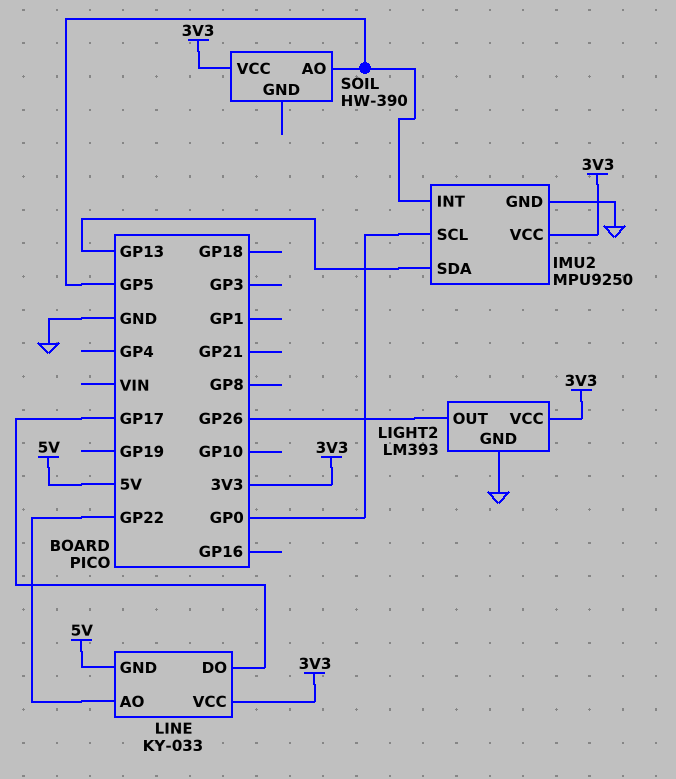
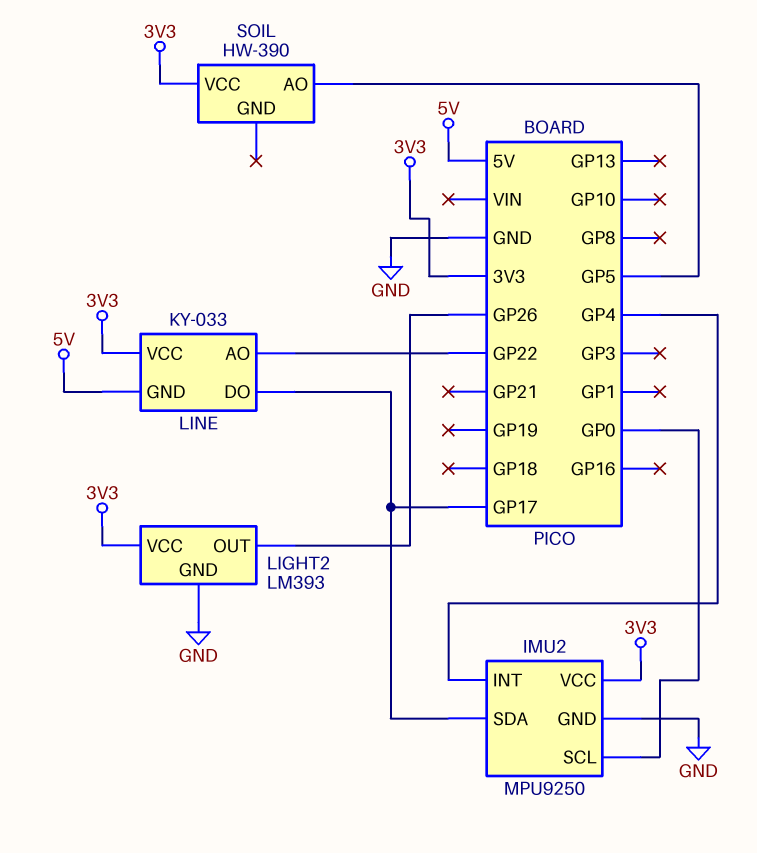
IMU2 pin INT: GP5 -> GP4
IMU2 pin SDA: GP13 -> GP17

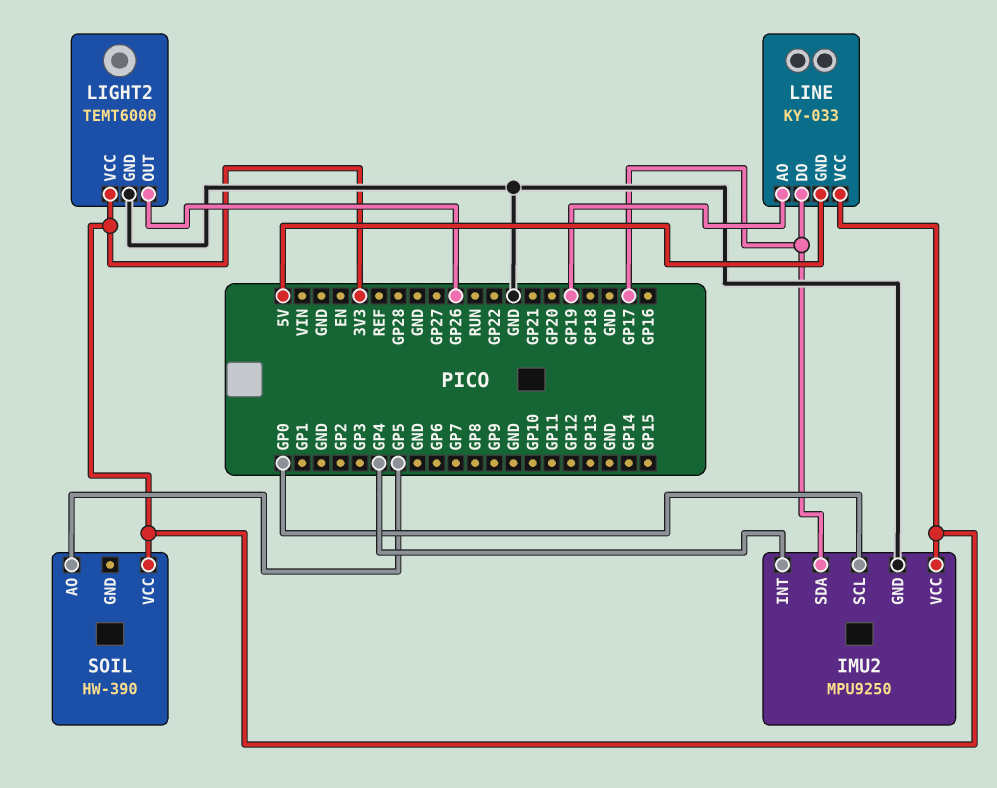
LIGHT2: LM393 -> TEMT6000
LINE pin AO: GP22 -> GP19

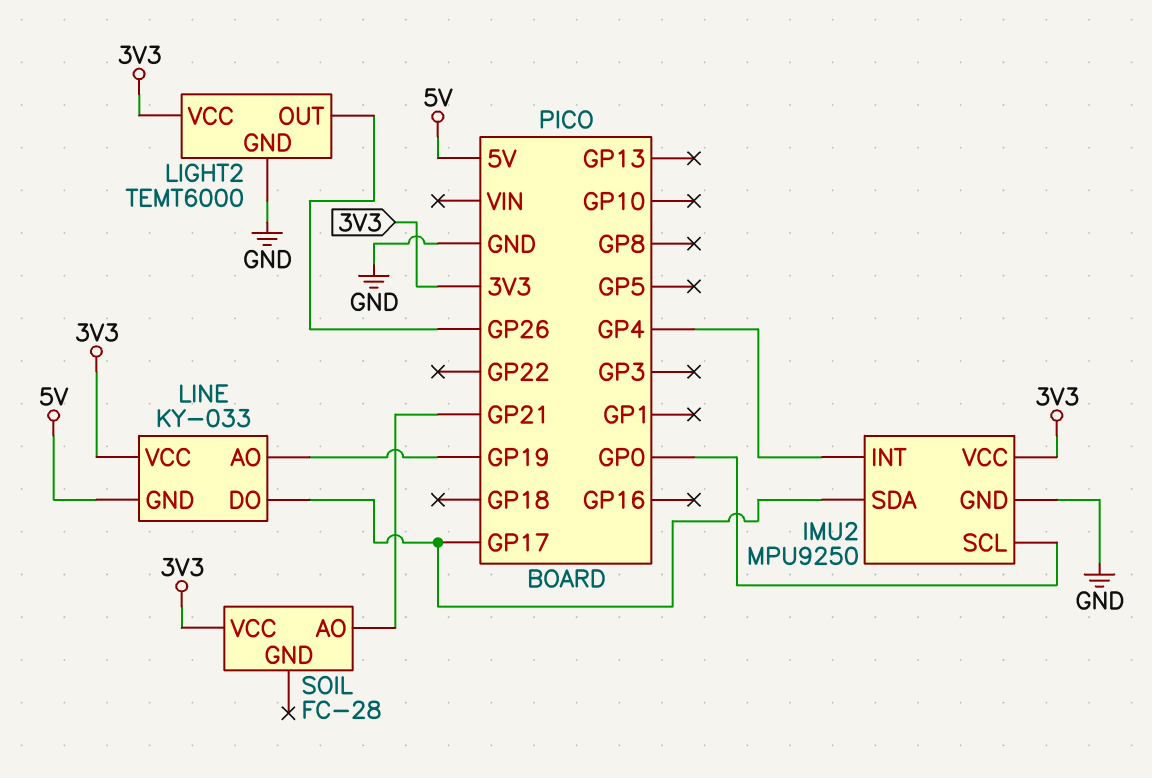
SOIL: HW-390 -> FC-28
SOIL pin AO: GP5 -> GP21

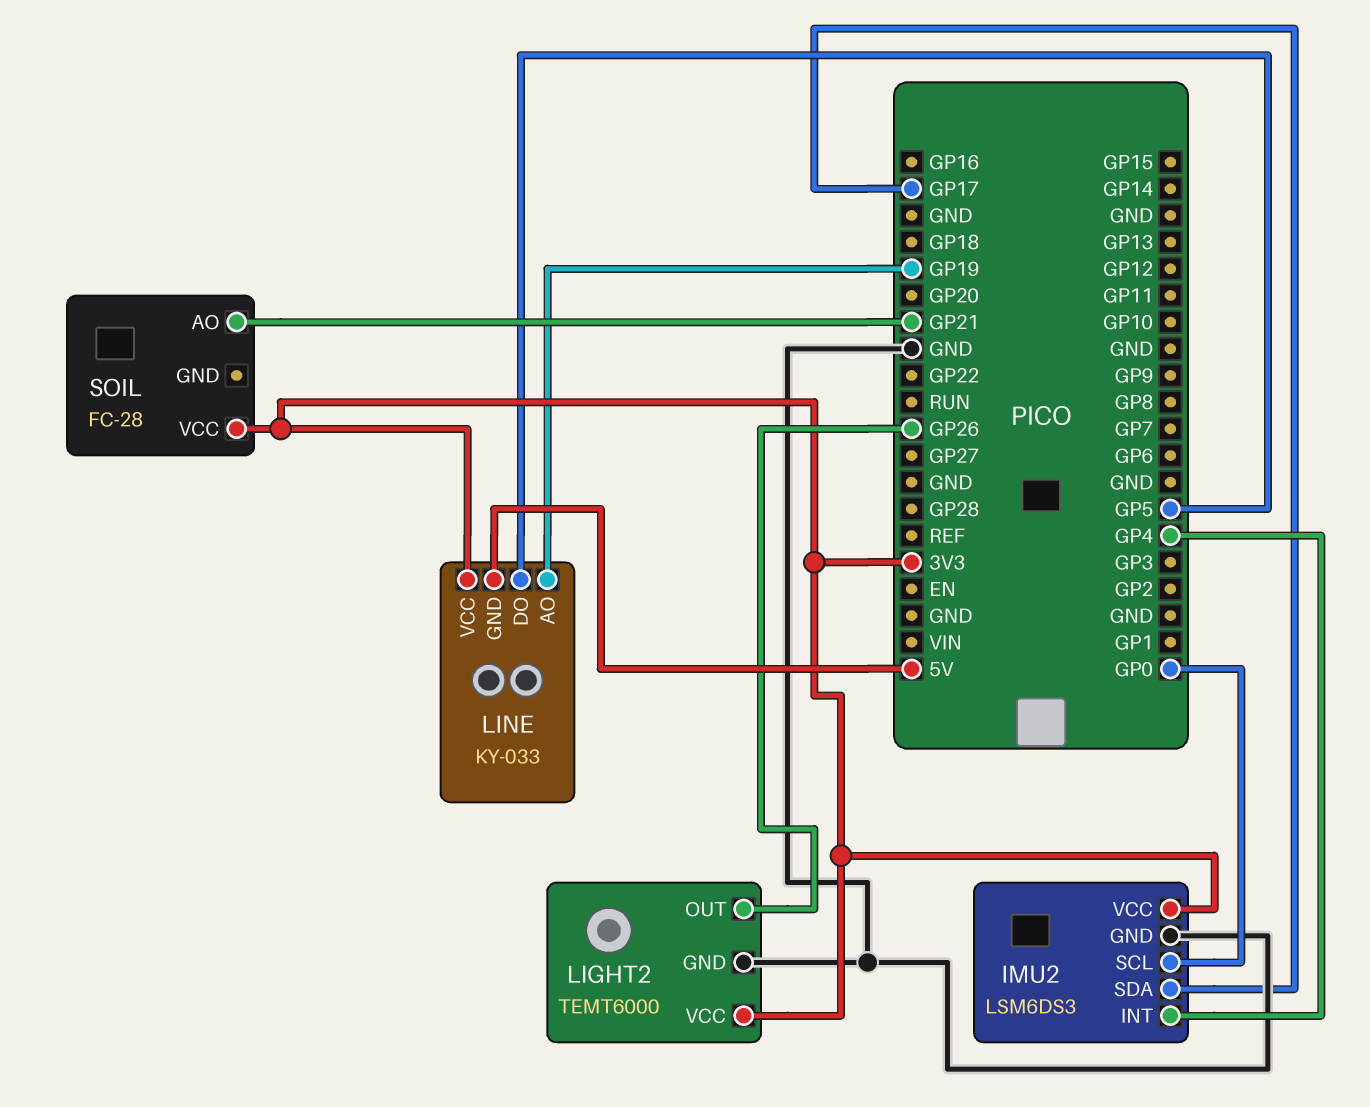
IMU2: MPU9250 -> LSM6DS3
LINE pin DO: GP17 -> GP5

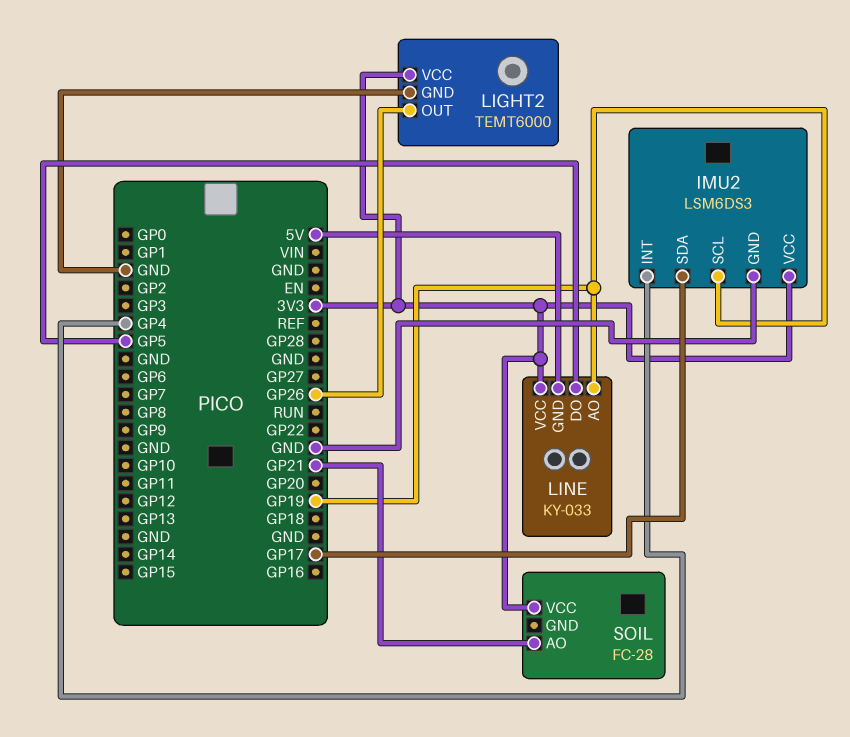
IMU2 pin SCL: GP0 -> GP19

